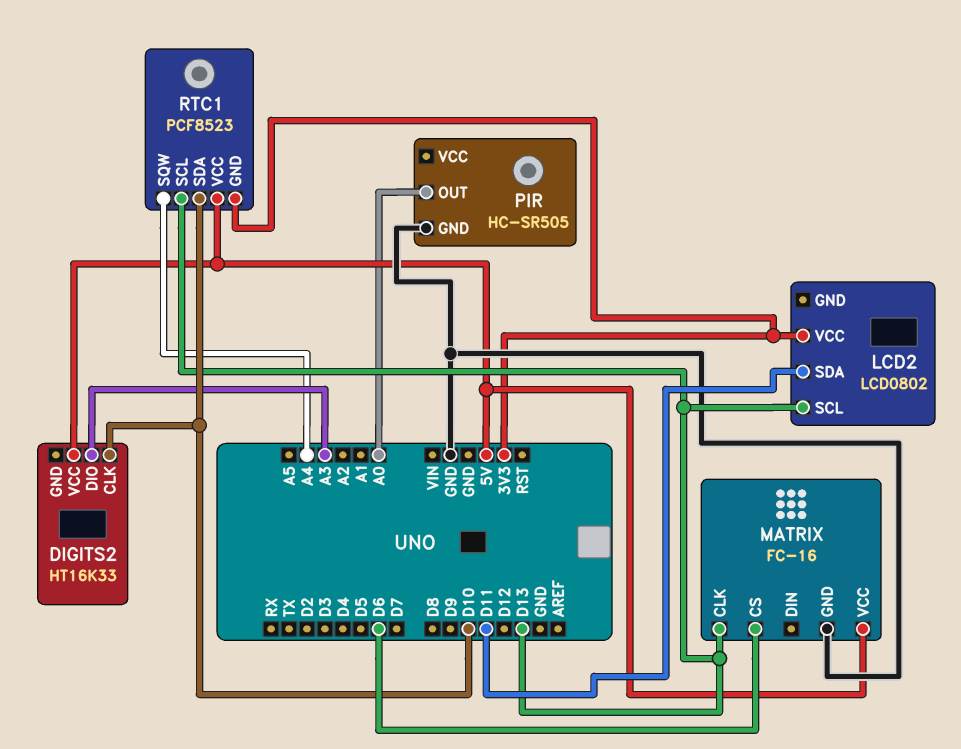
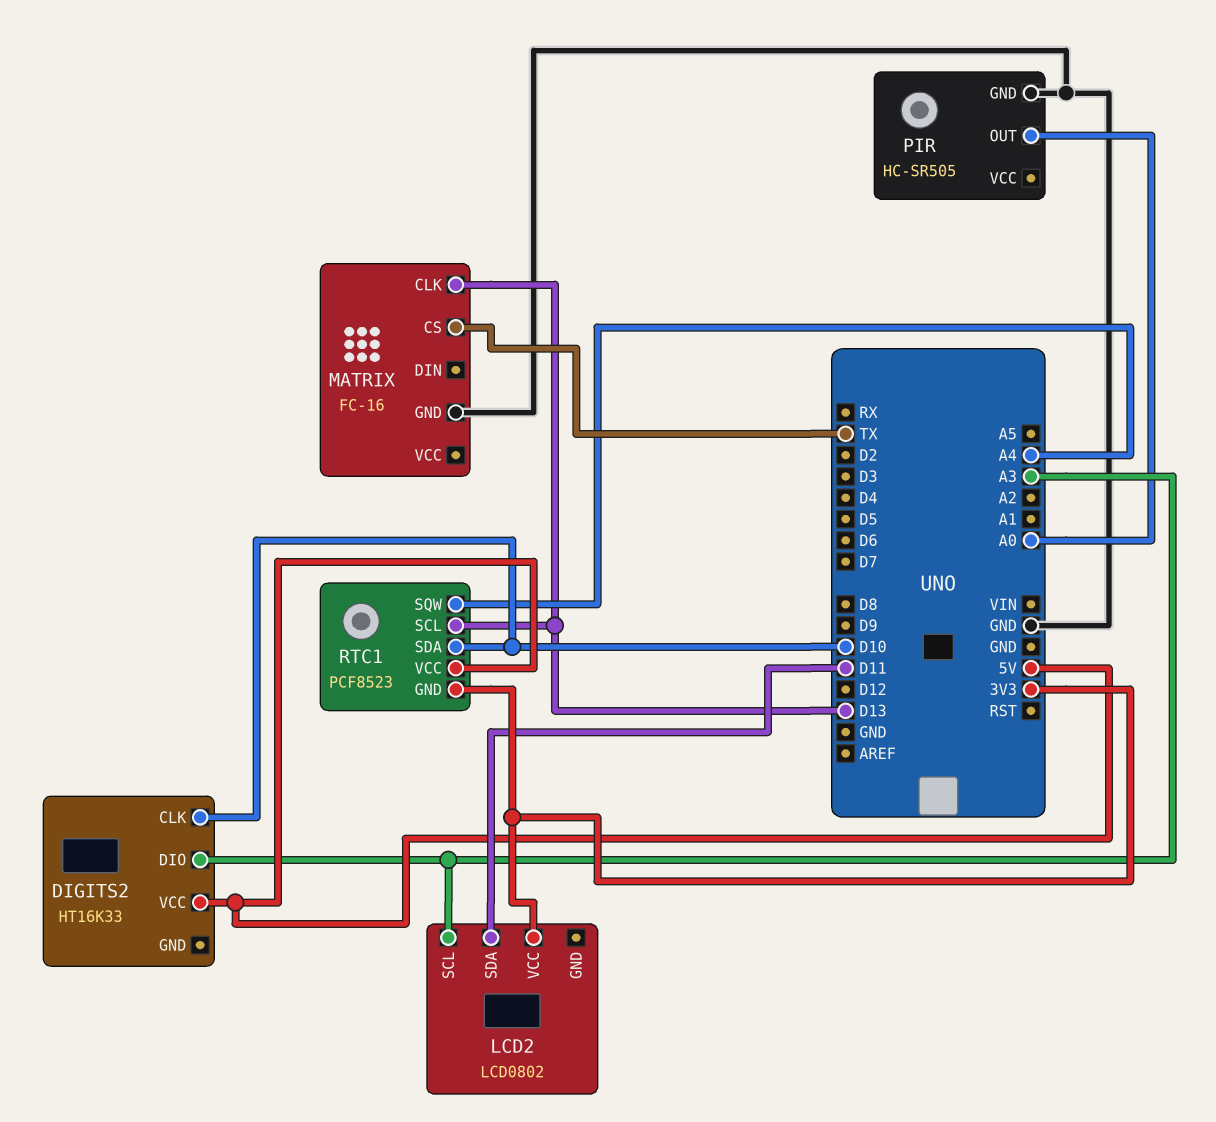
LCD2 pin SCL: D13 -> A3
MATRIX pin CS: D6 -> TX
MATRIX pin VCC: 5V -> none

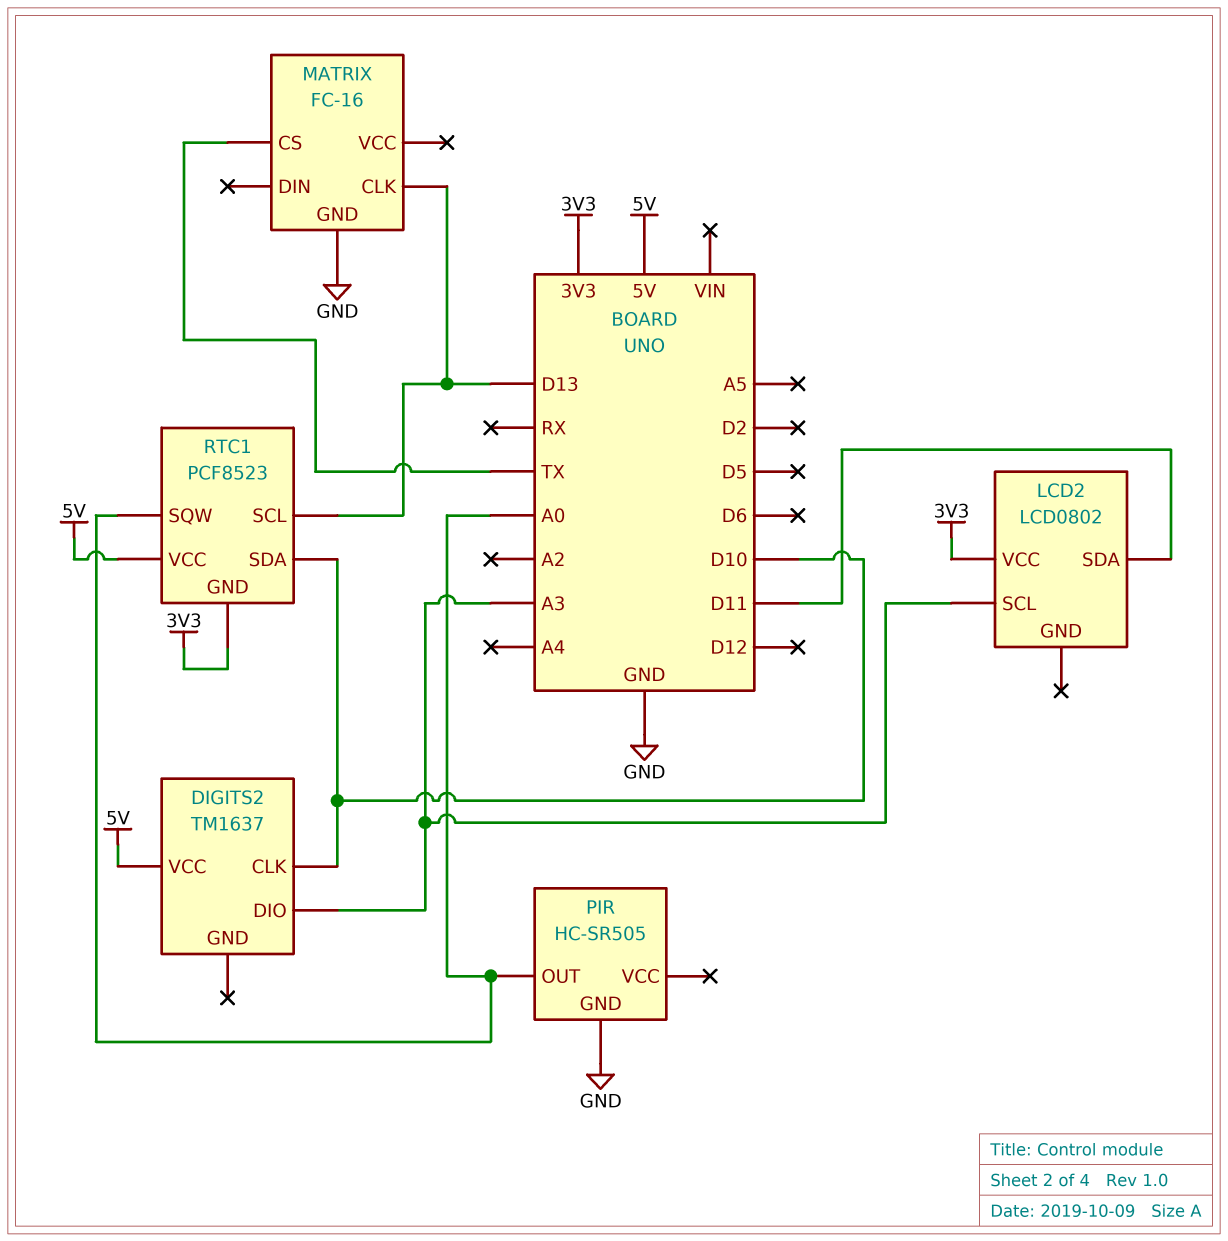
DIGITS2: HT16K33 -> TM1637
RTC1 pin SQW: A4 -> A0

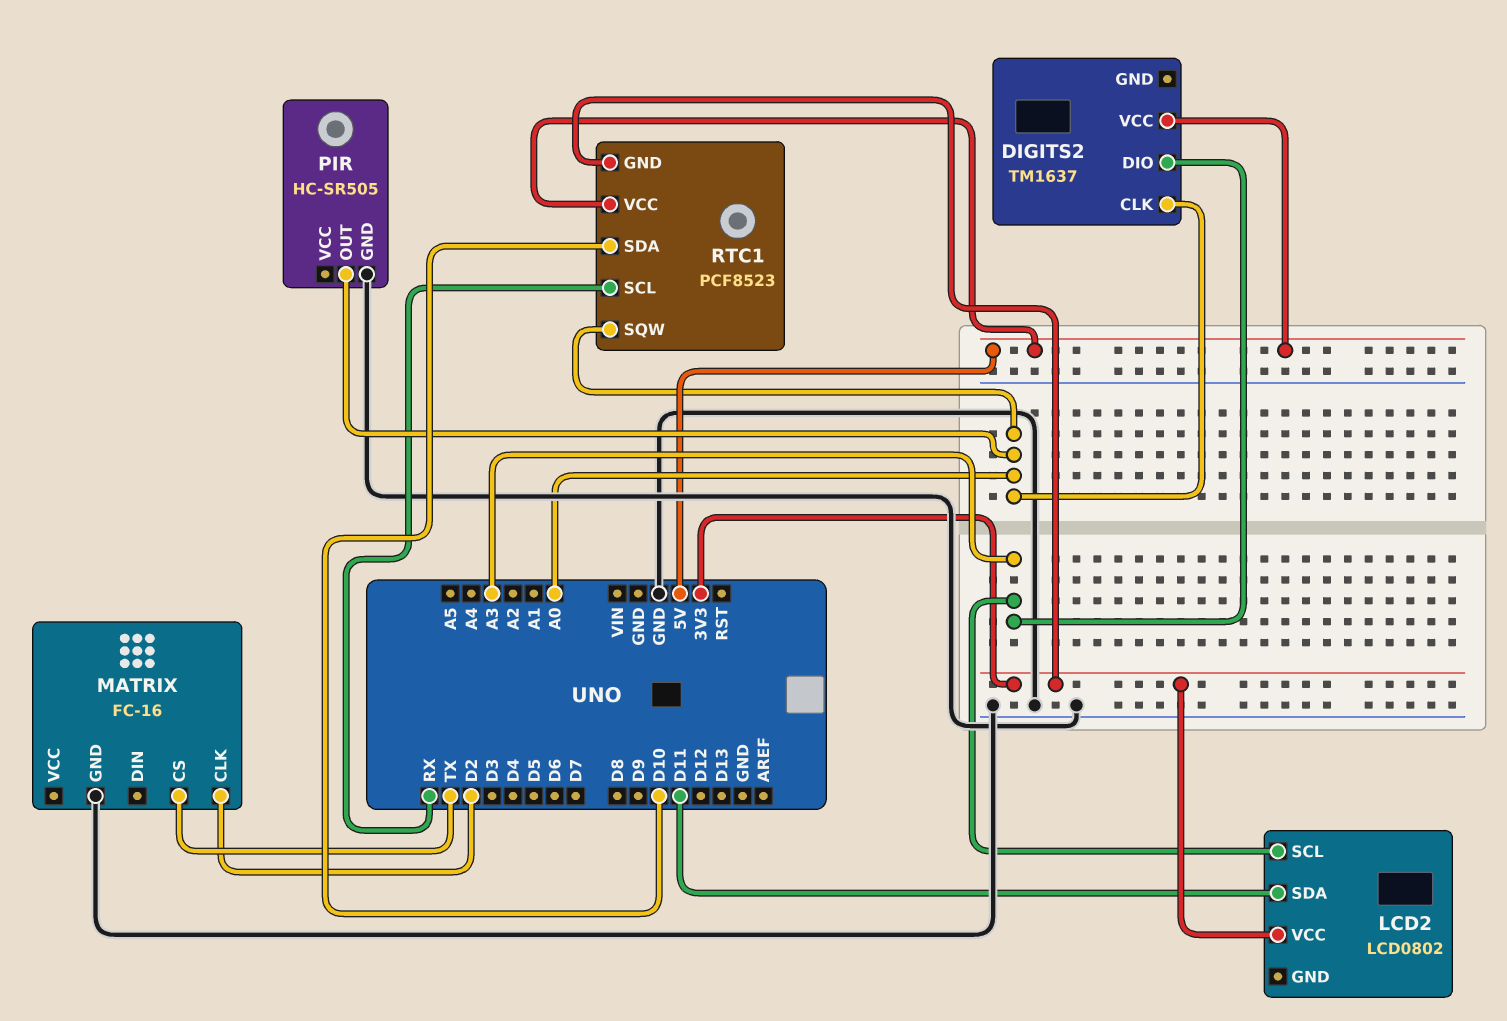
DIGITS2 pin CLK: D10 -> A0
MATRIX pin CLK: D13 -> D2
RTC1 pin SCL: D13 -> RX

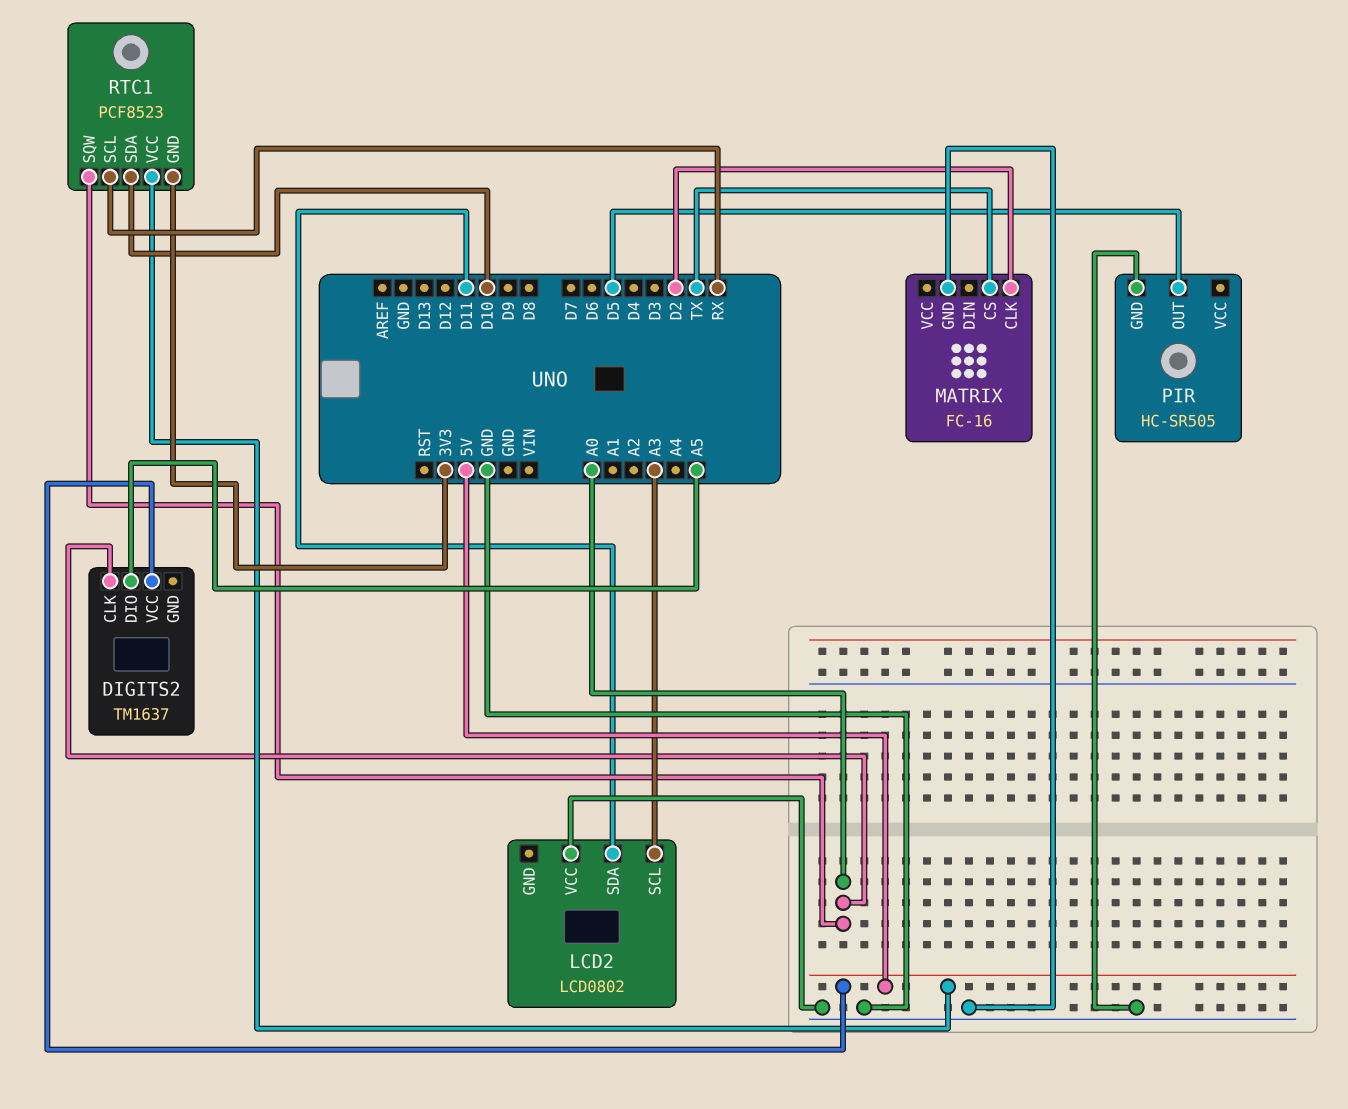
DIGITS2 pin DIO: A3 -> A5
LCD2 pin VCC: 3V3 -> GND
PIR pin OUT: A0 -> D5

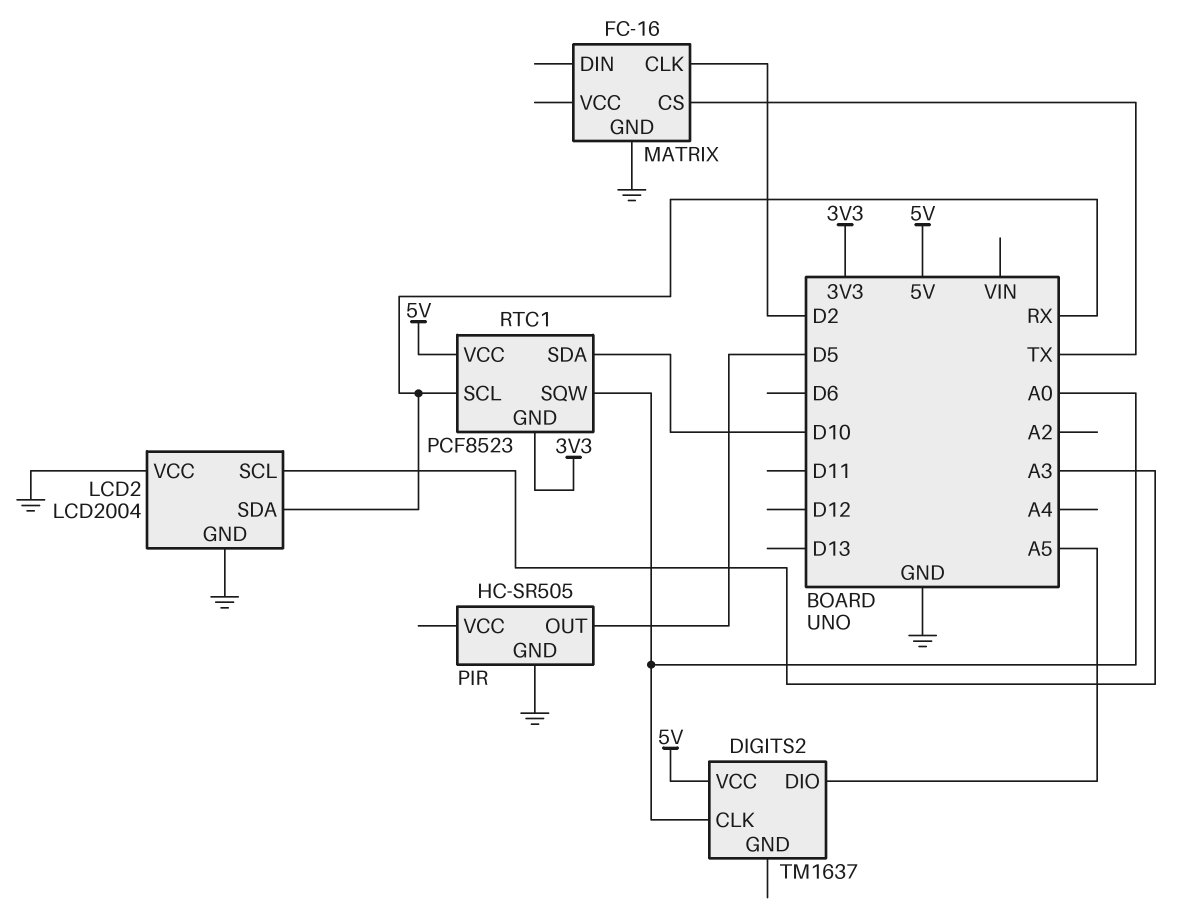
LCD2: LCD0802 -> LCD2004
LCD2 pin GND: none -> GND
LCD2 pin SDA: D11 -> RX

